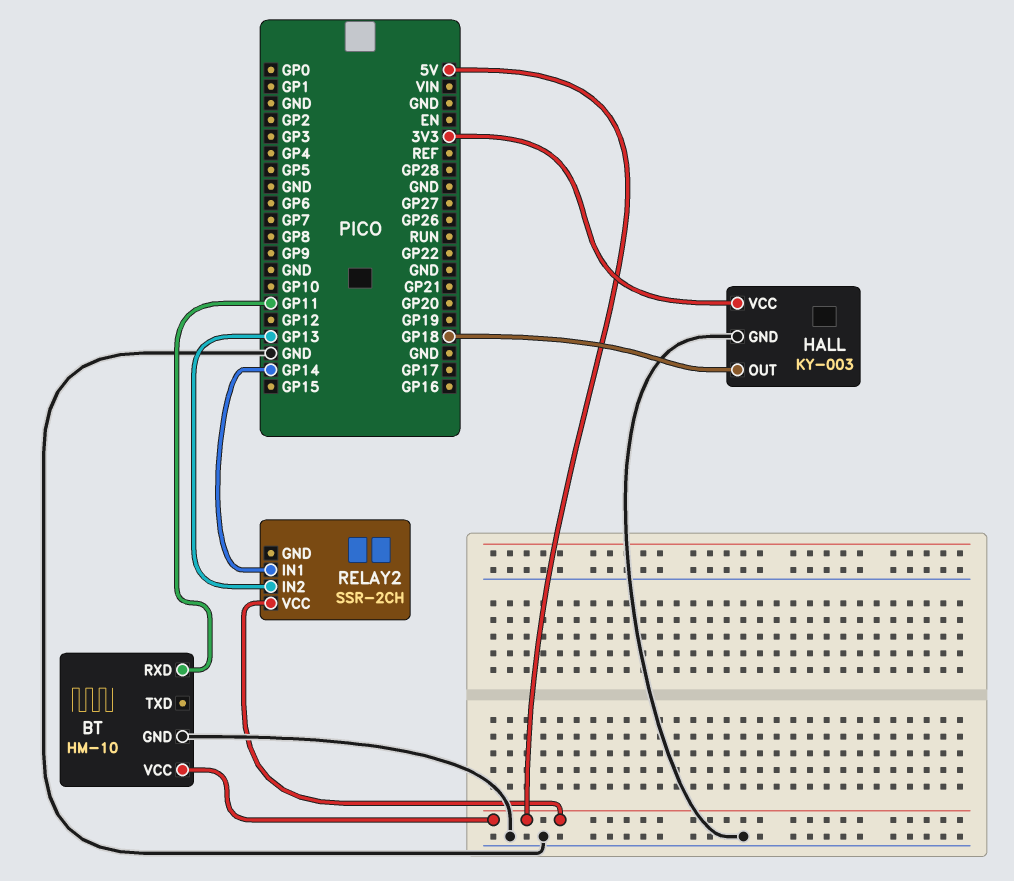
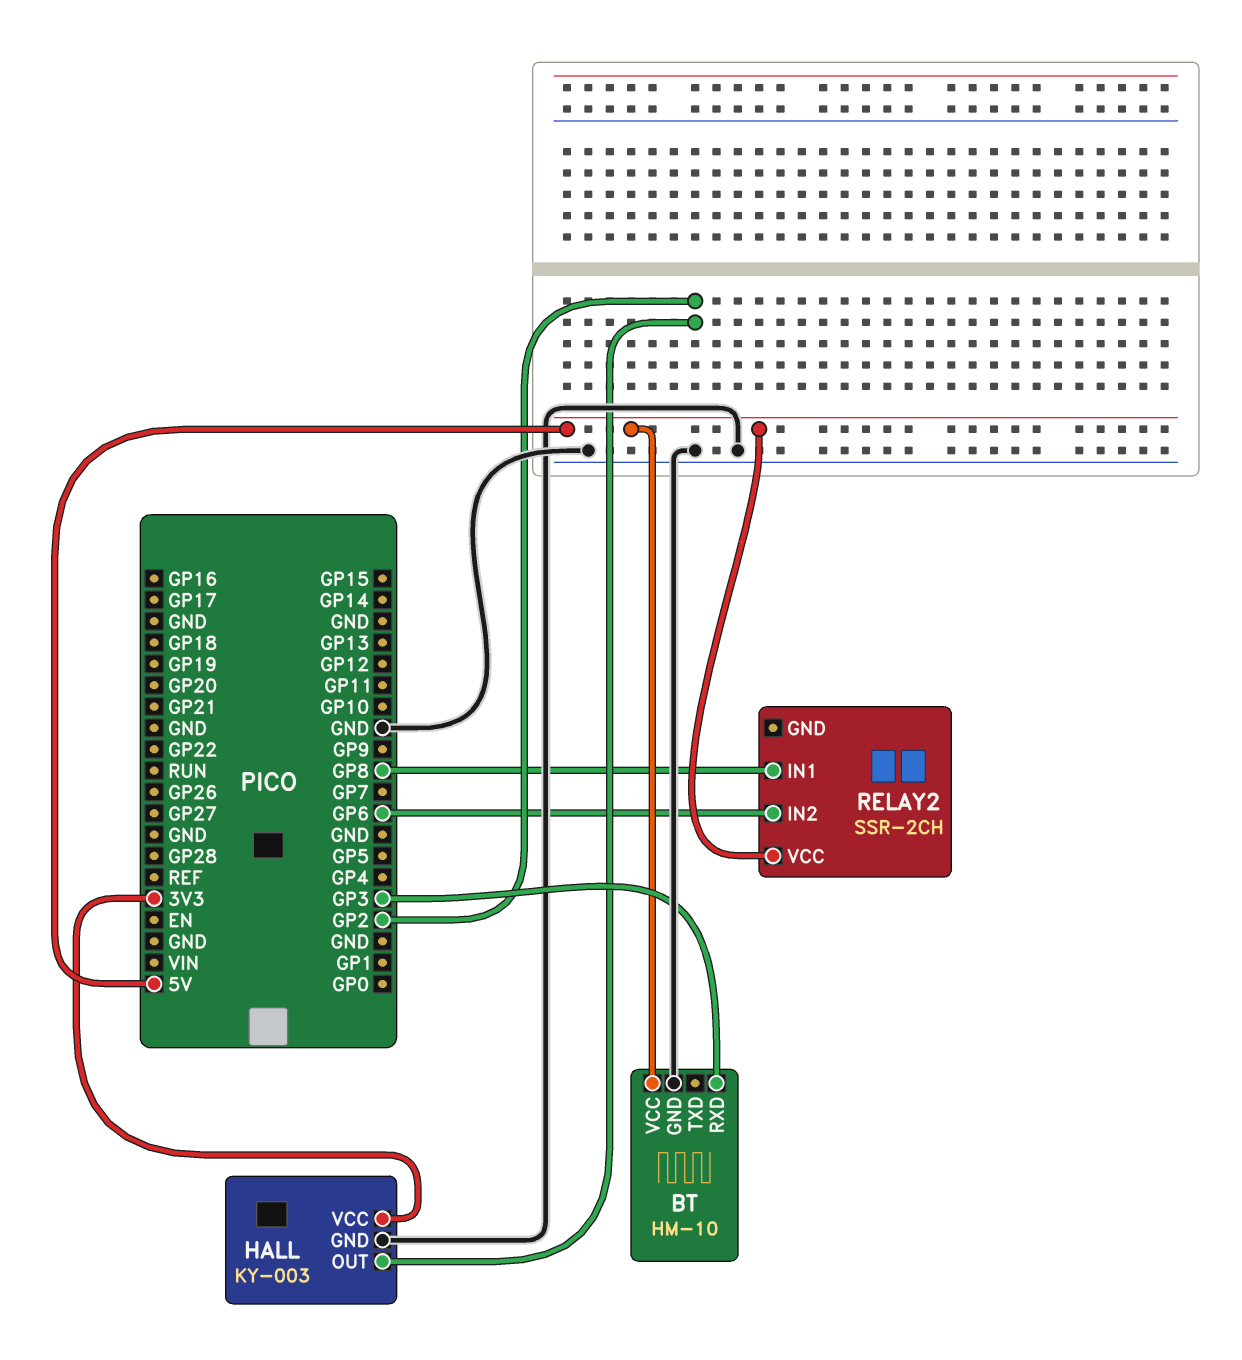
BT pin RXD: GP11 -> GP3
HALL pin OUT: GP18 -> GP2
RELAY2 pin IN1: GP14 -> GP8
RELAY2 pin IN2: GP13 -> GP6

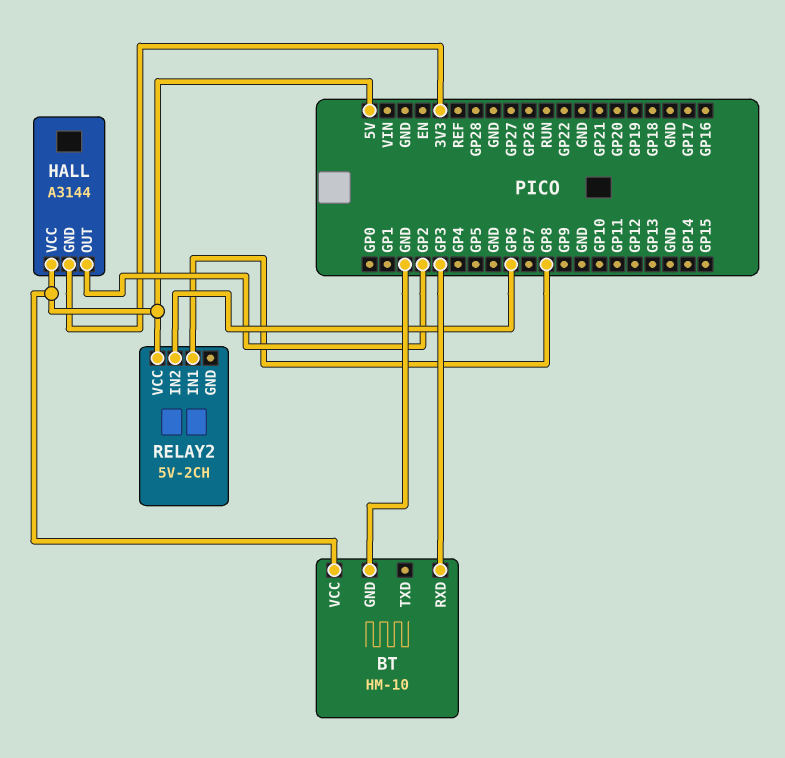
HALL: KY-003 -> A3144
HALL pin GND: GND -> 3V3
HALL pin VCC: 3V3 -> 5V
RELAY2: SSR-2CH -> 5V-2CH

